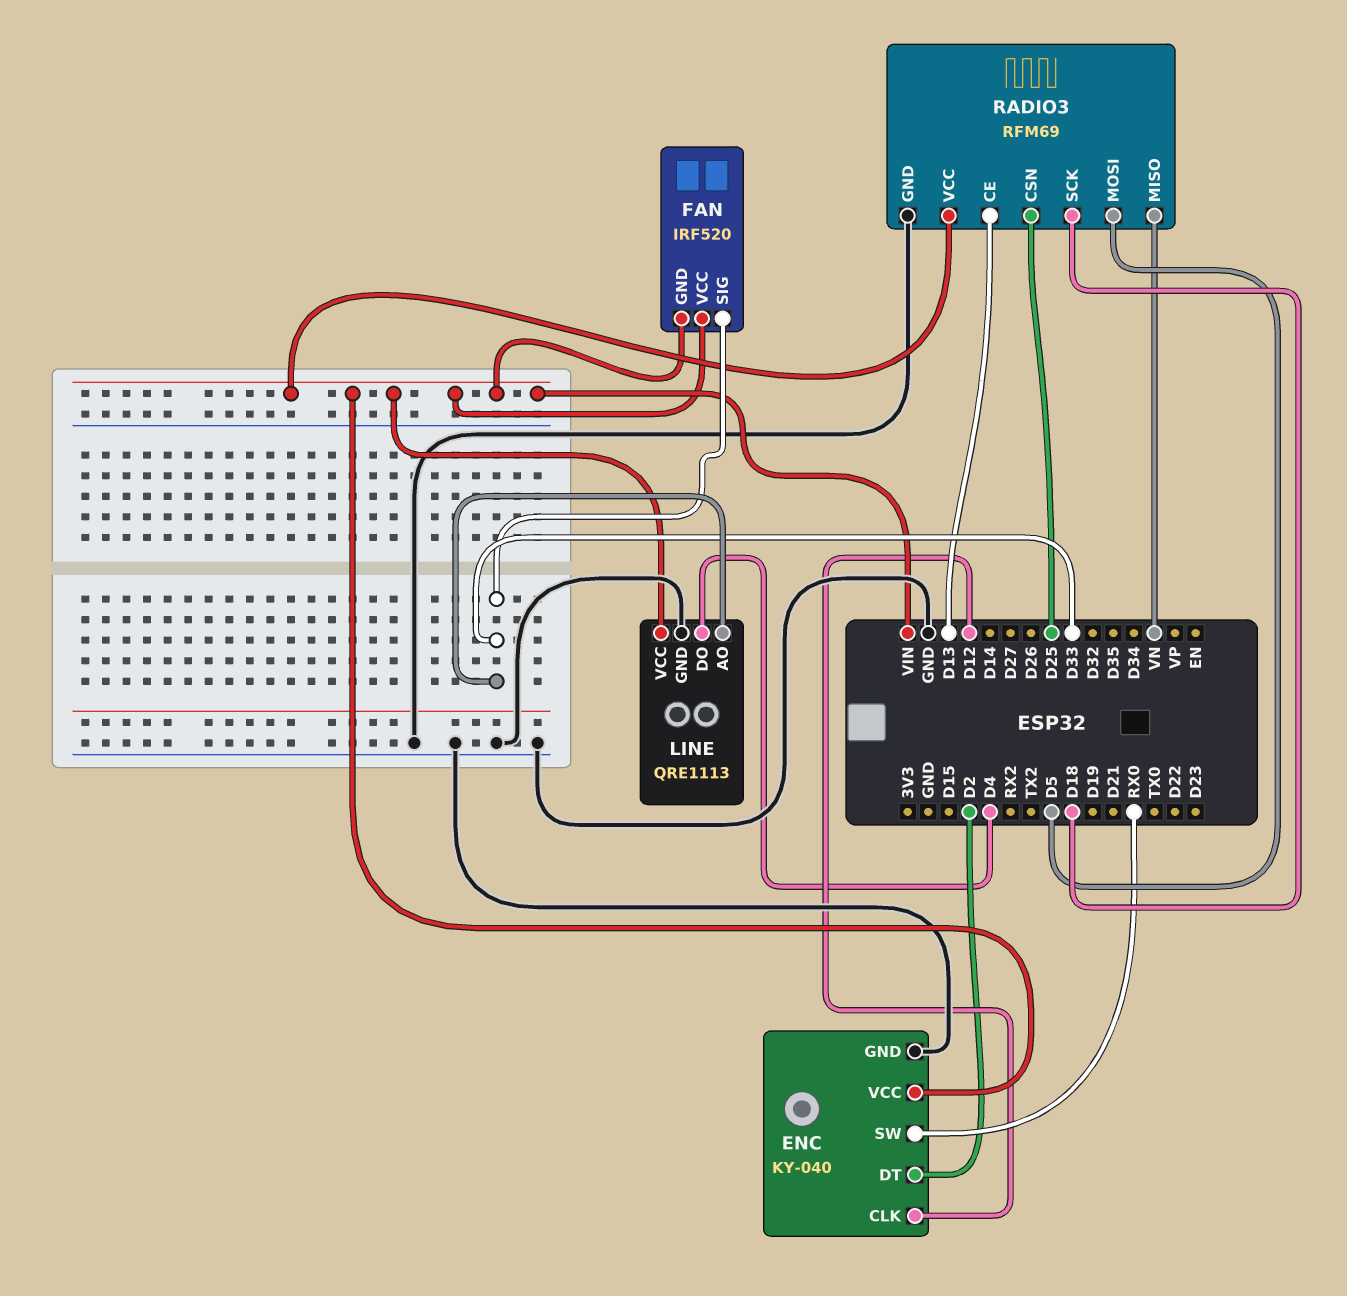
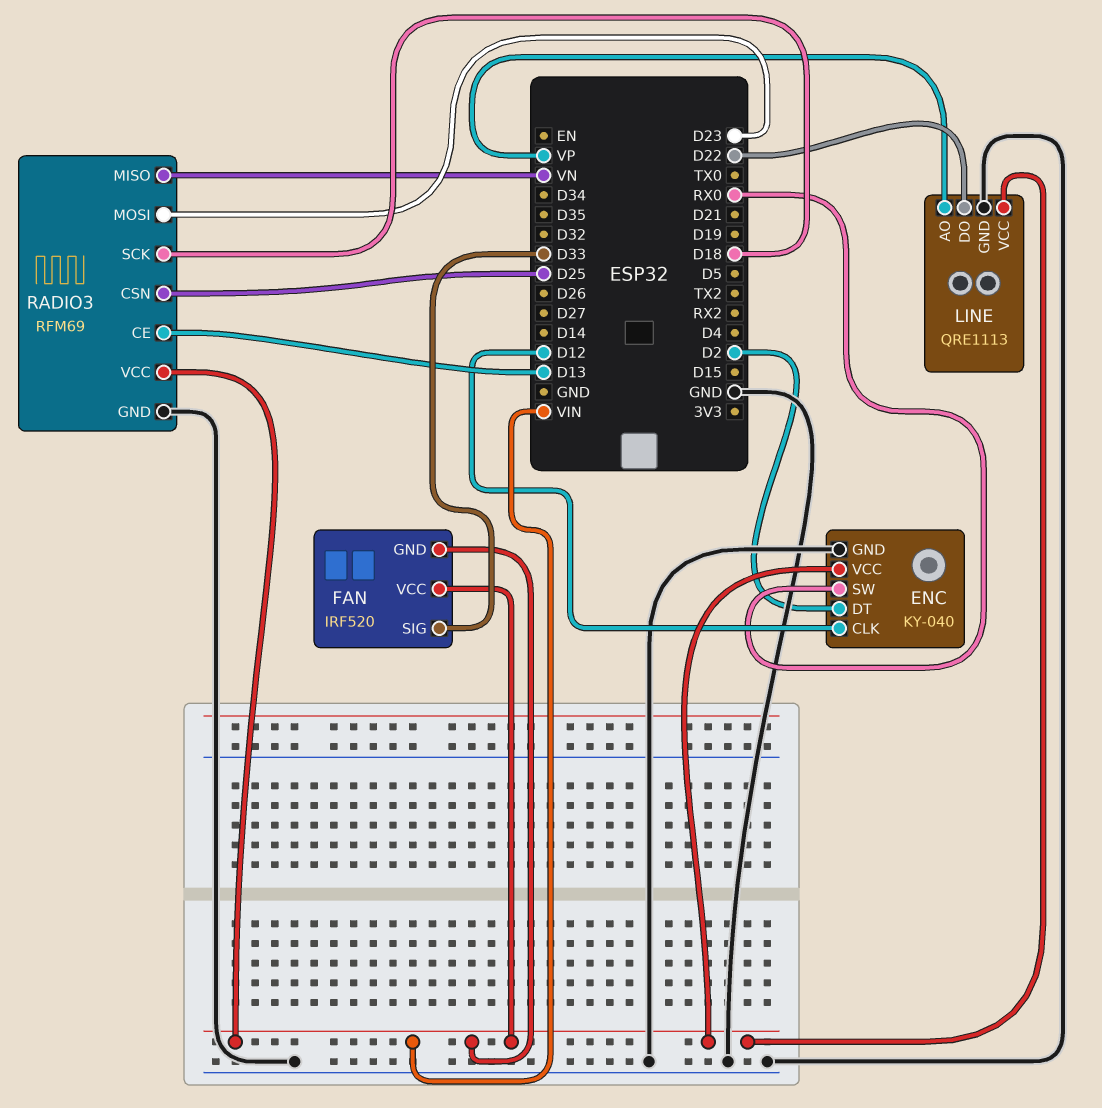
LINE pin AO: D33 -> VP
LINE pin DO: D4 -> D22
RADIO3 pin MOSI: D5 -> D23

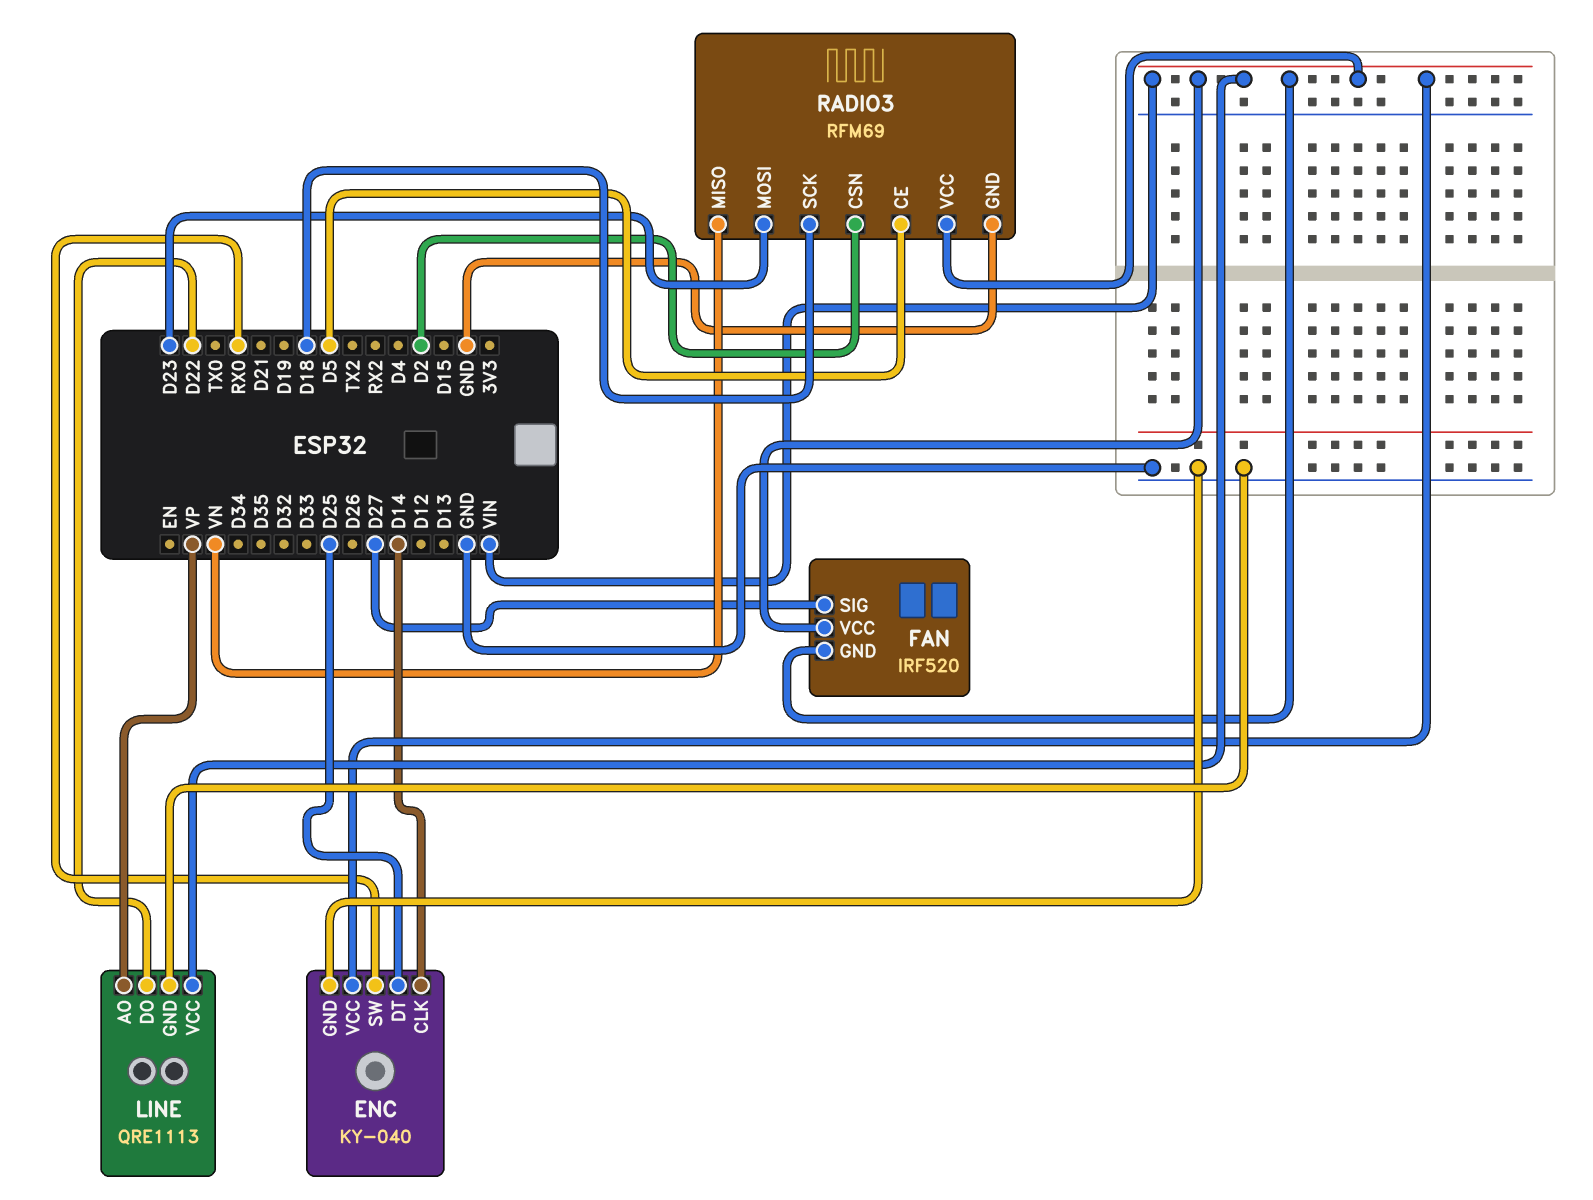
ENC pin CLK: D12 -> D14
ENC pin DT: D2 -> D25
FAN pin SIG: D33 -> D27
RADIO3 pin CE: D13 -> D5
RADIO3 pin CSN: D25 -> D2

